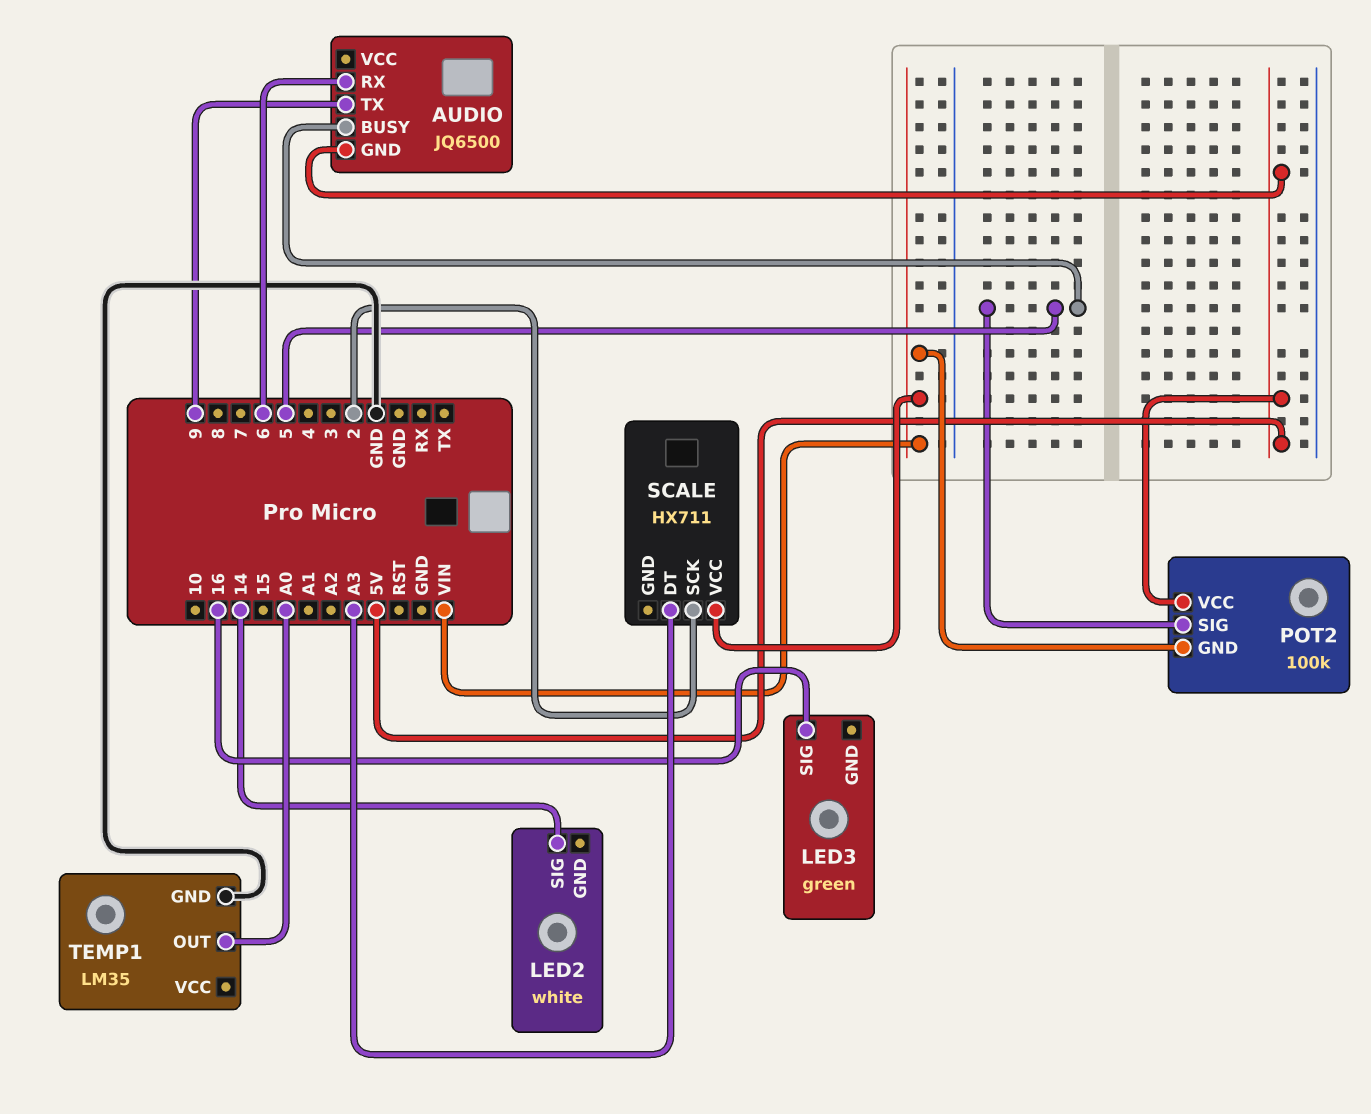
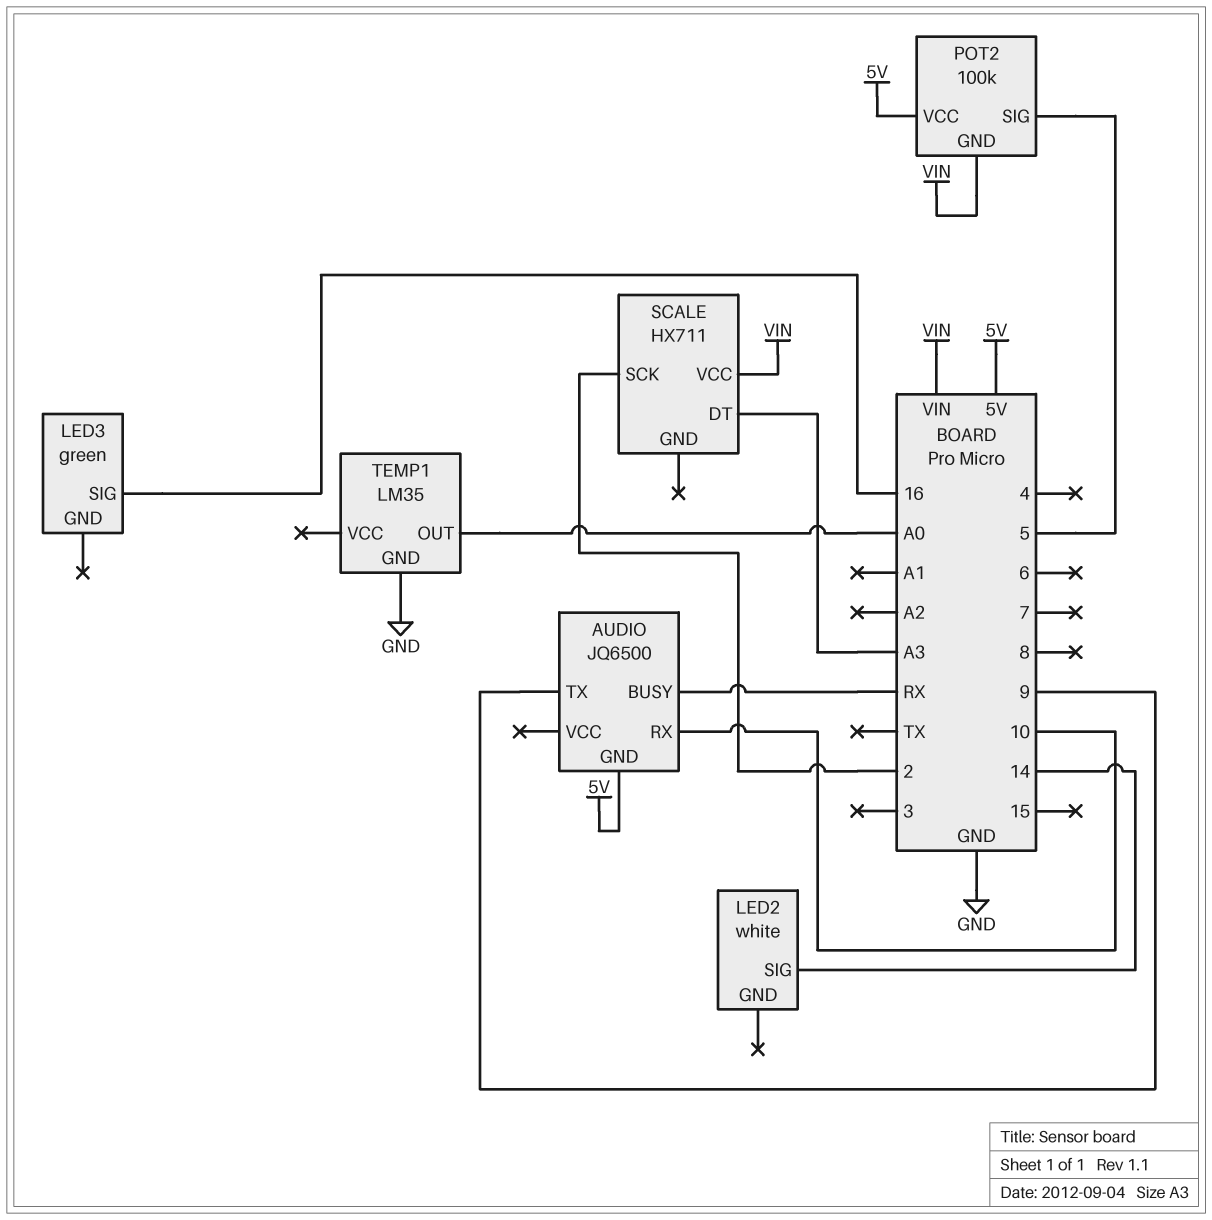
AUDIO pin BUSY: 5 -> RX
AUDIO pin RX: 6 -> 10

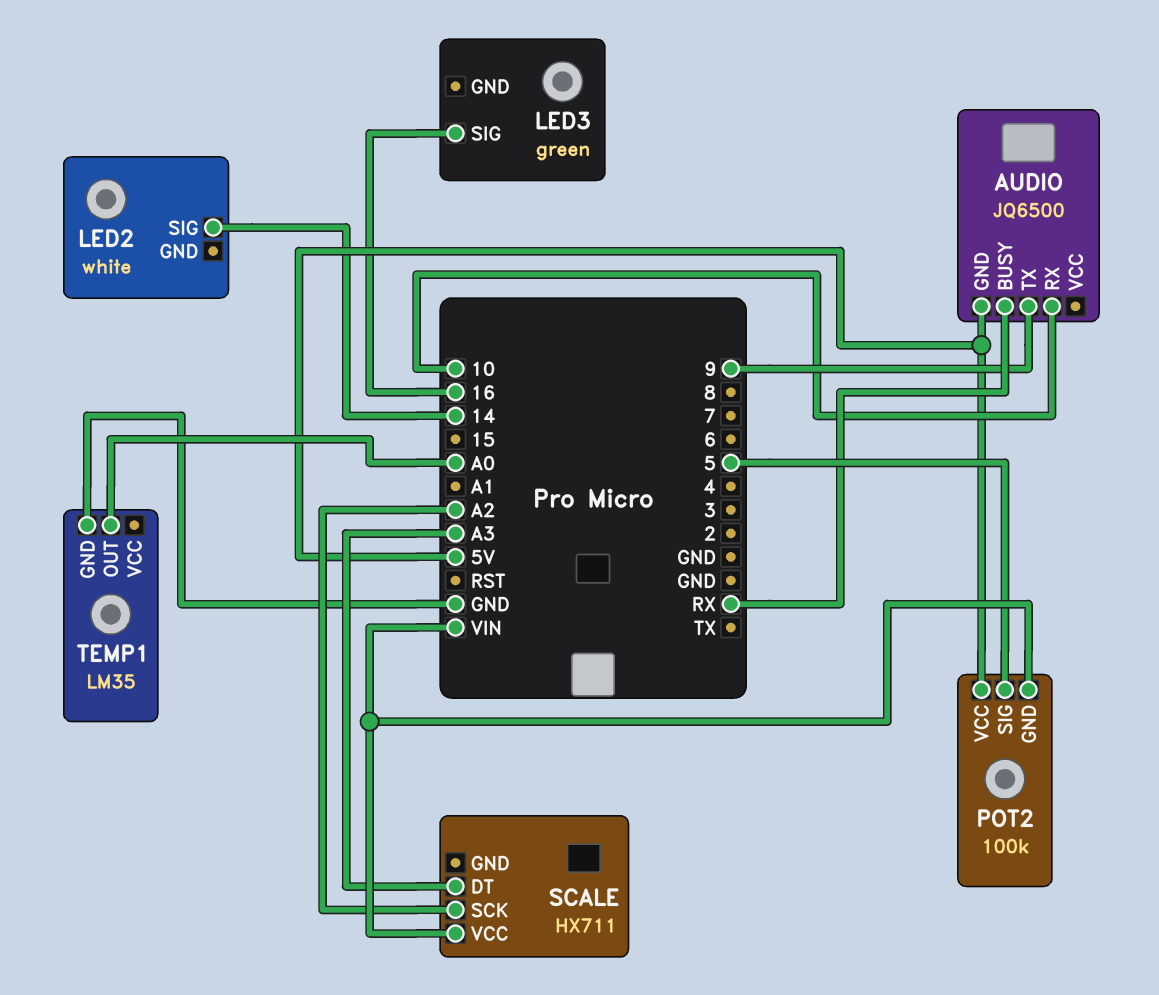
SCALE pin SCK: 2 -> A2

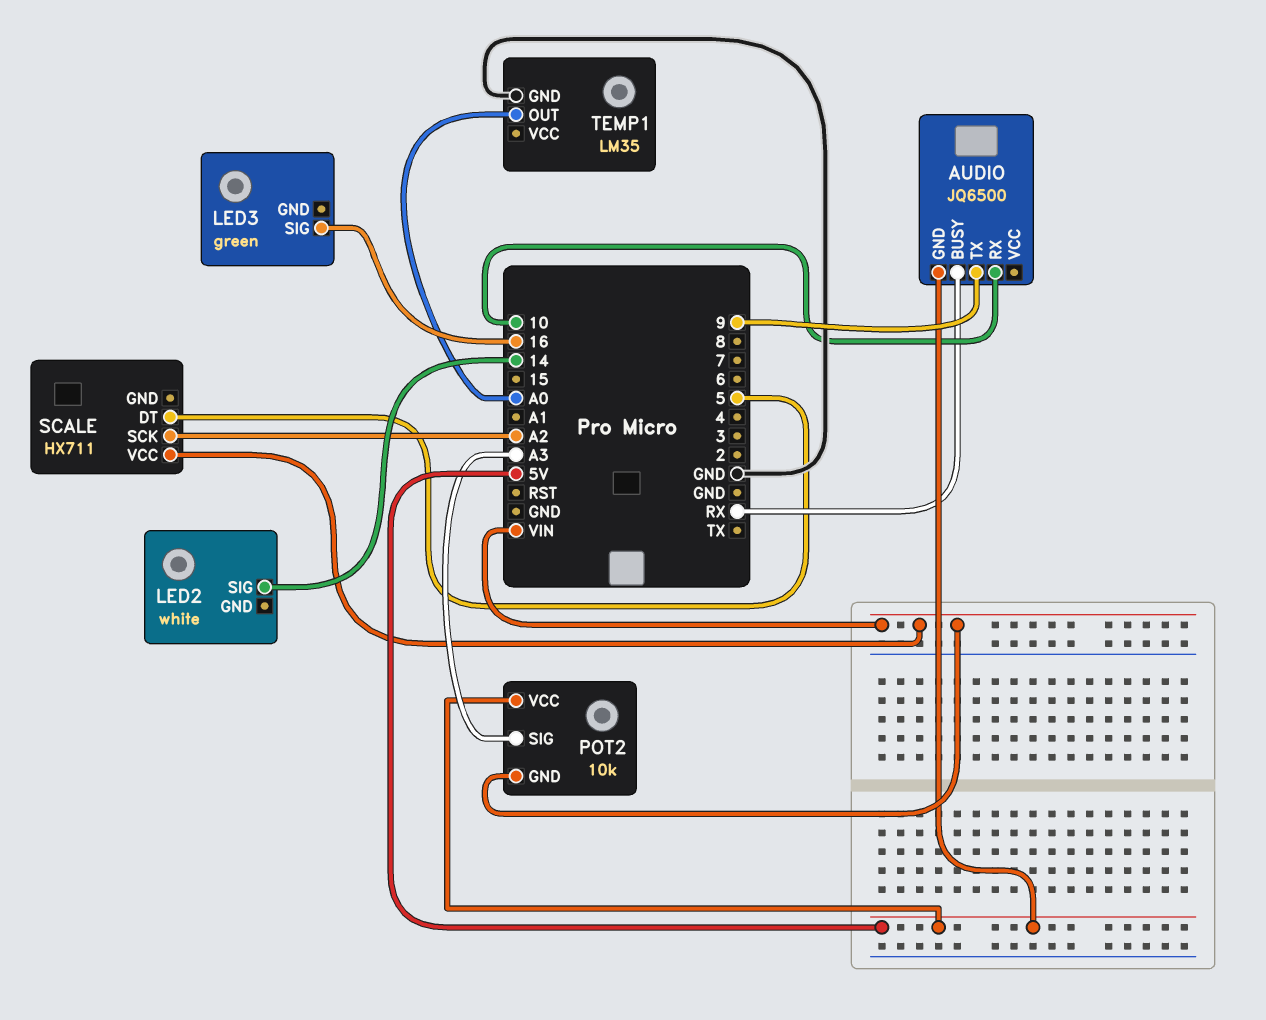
POT2: 100k -> 10k
POT2 pin SIG: 5 -> A3
SCALE pin DT: A3 -> 5

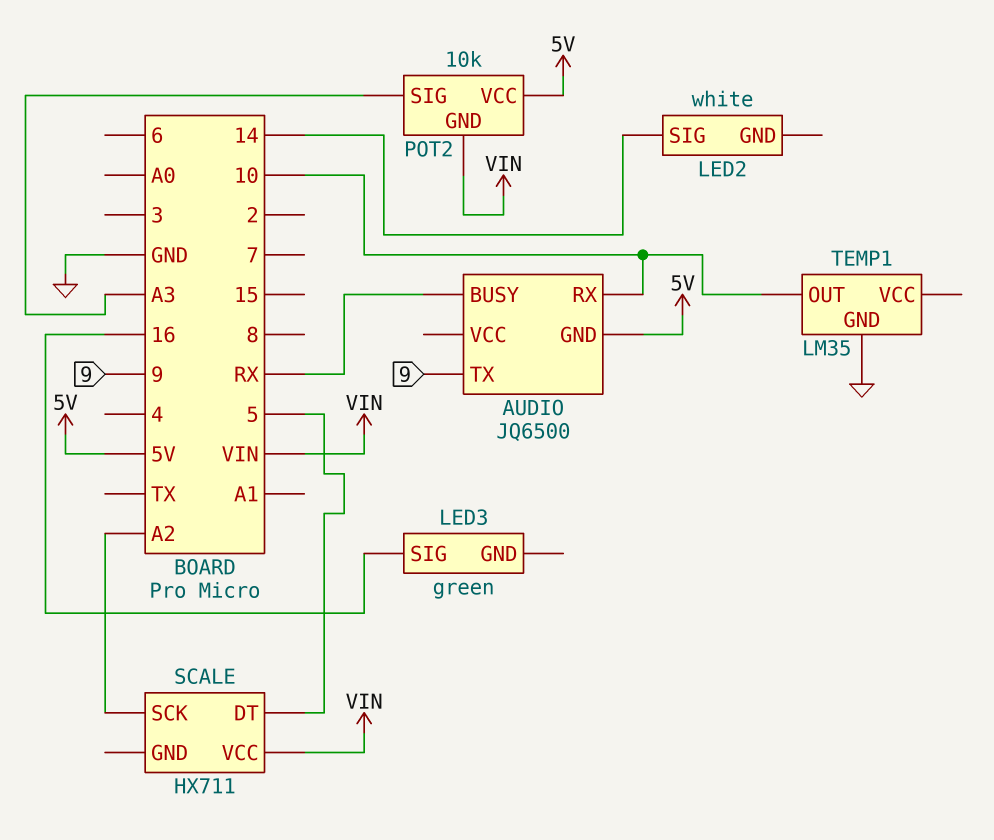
TEMP1 pin OUT: A0 -> 10

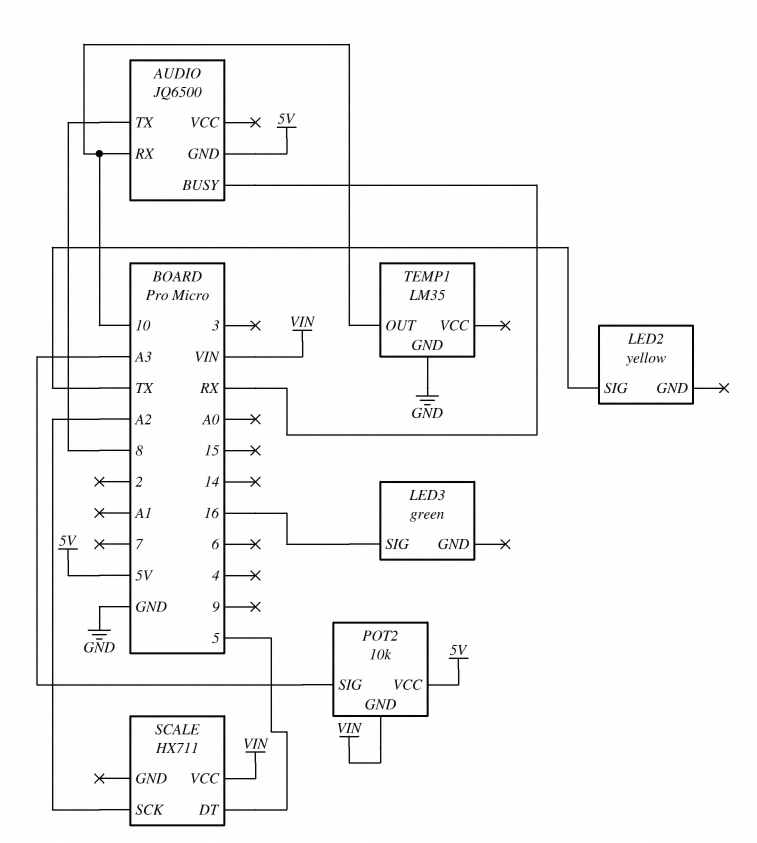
AUDIO pin TX: 9 -> 8
LED2: white -> yellow
LED2 pin SIG: 14 -> TX

